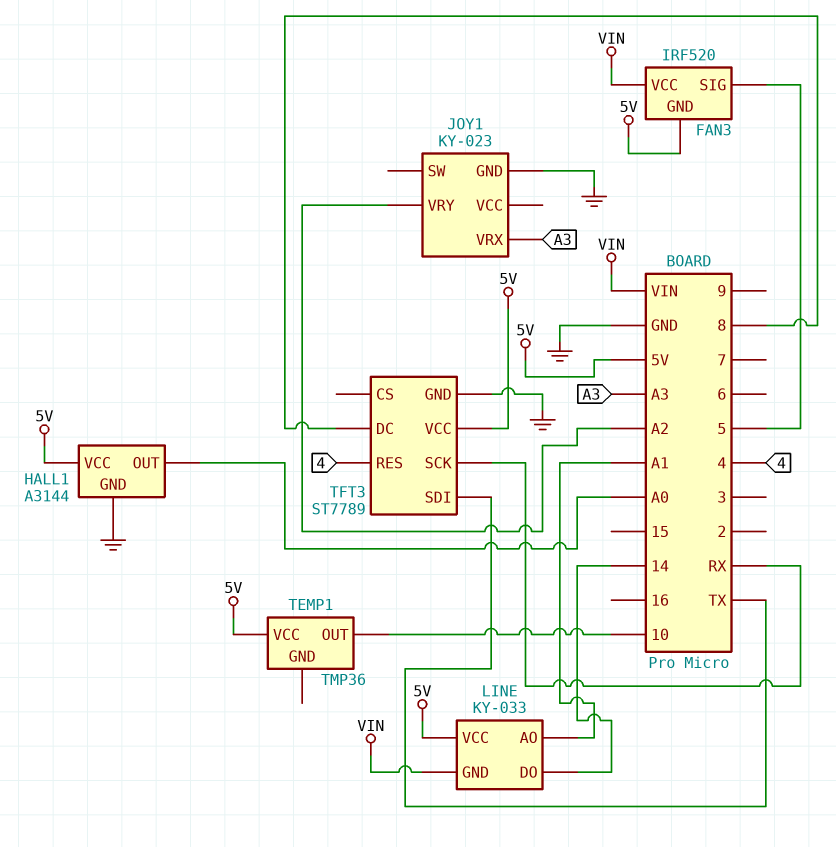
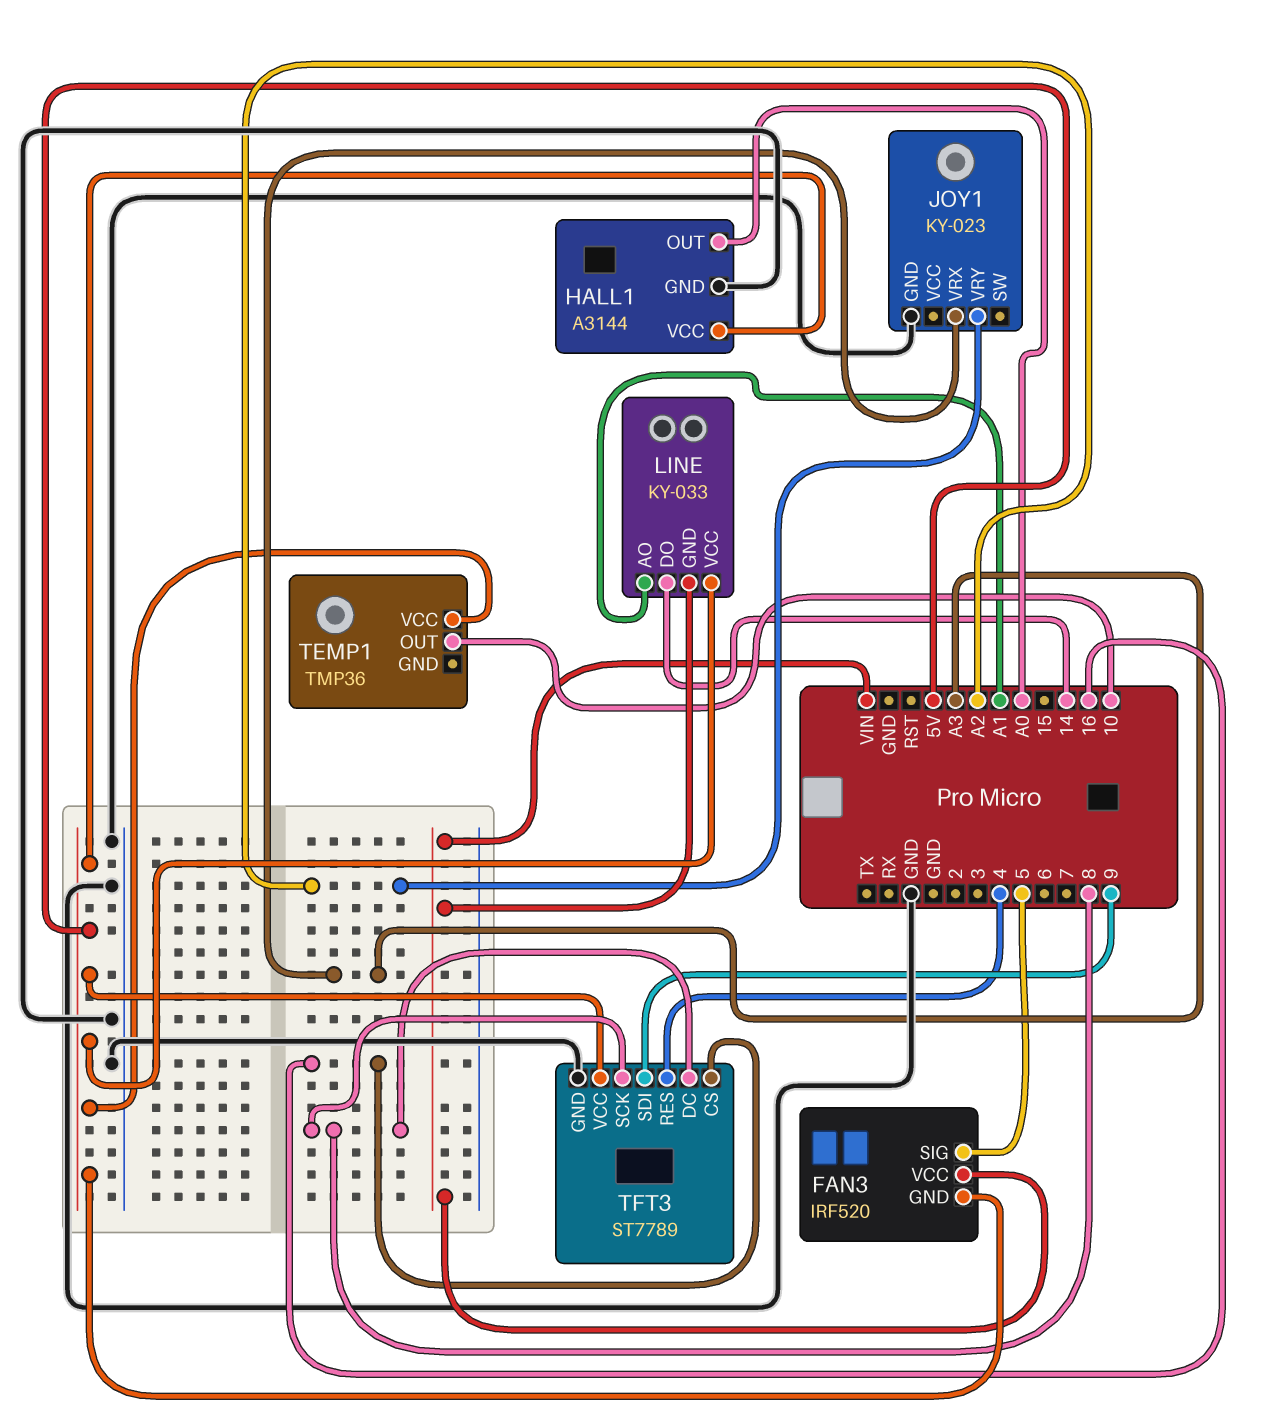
TFT3 pin CS: none -> 16
TFT3 pin SCK: RX -> 8
TFT3 pin SDI: TX -> 9

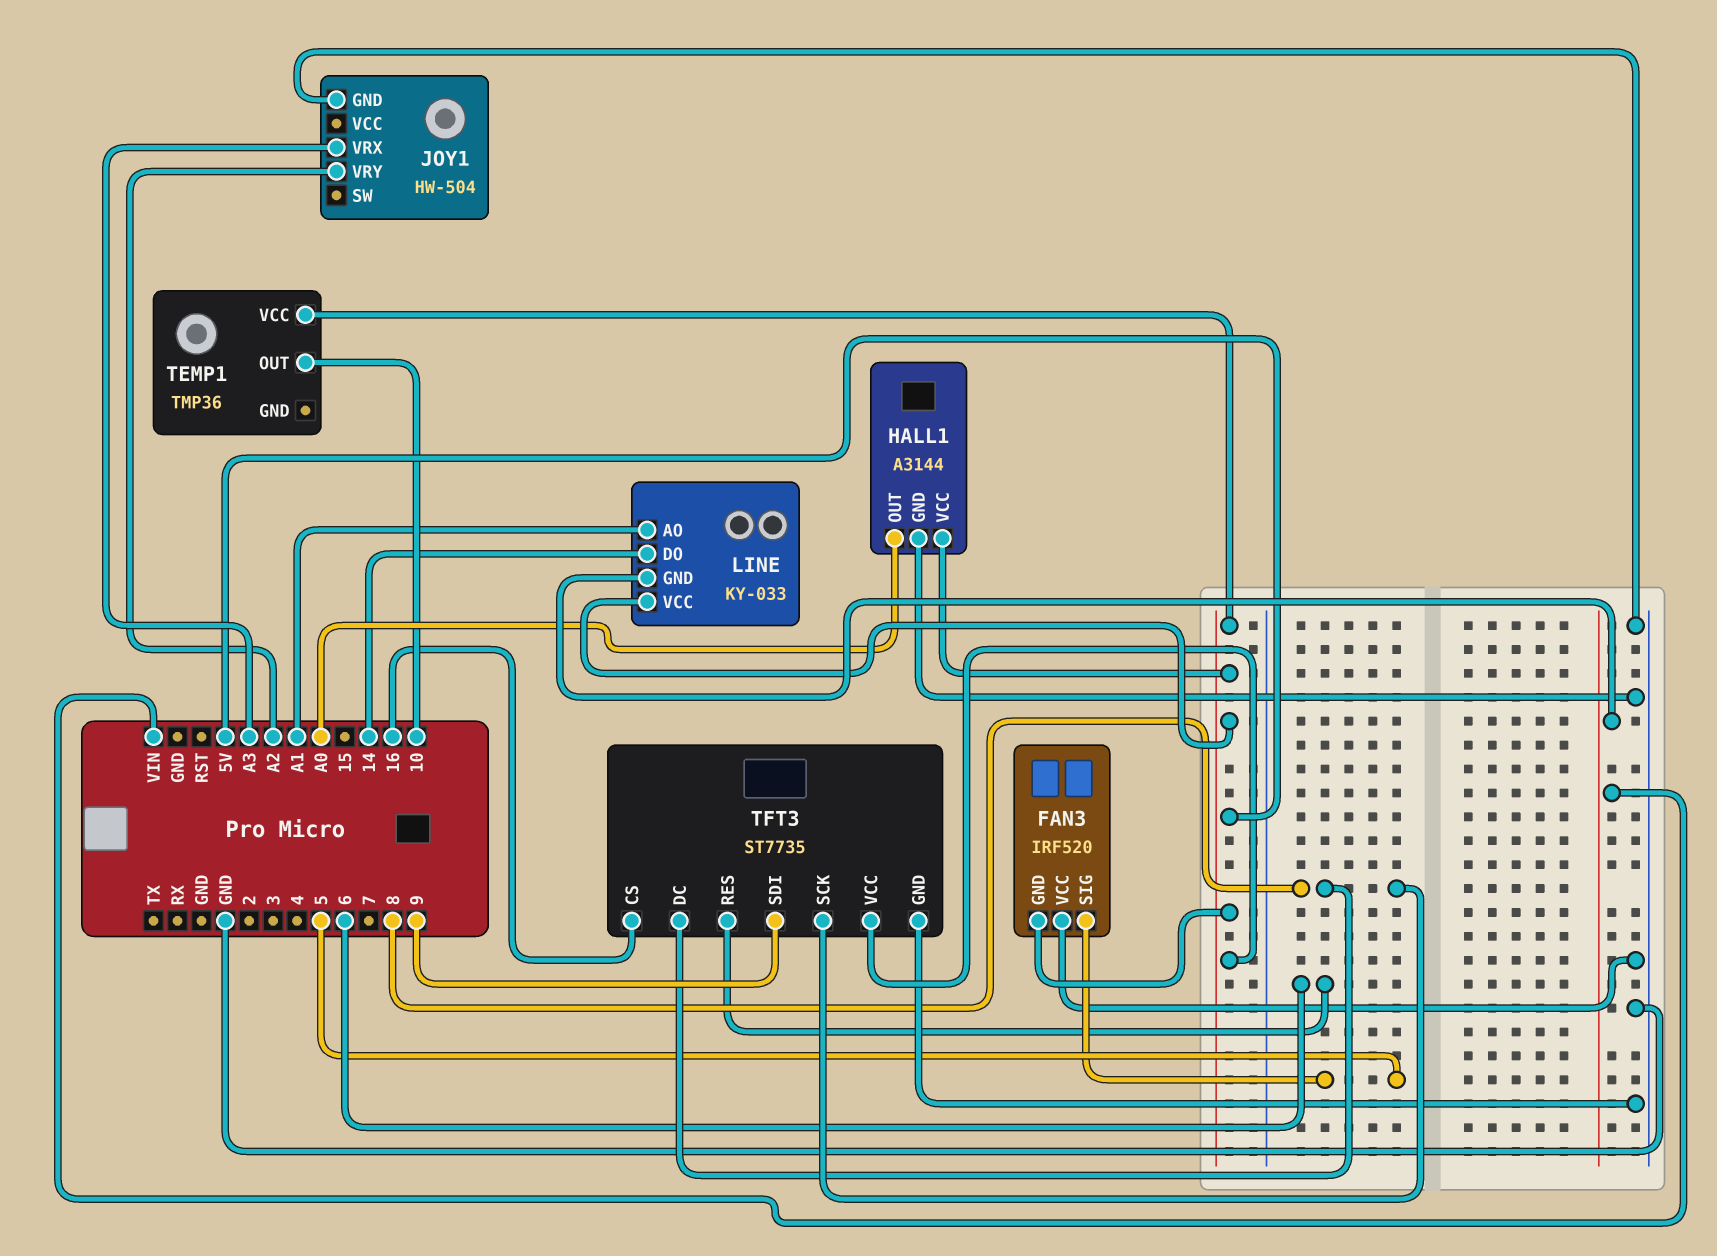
FAN3 pin VCC: VIN -> GND
JOY1: KY-023 -> HW-504
TFT3: ST7789 -> ST7735
TFT3 pin RES: 4 -> 6

